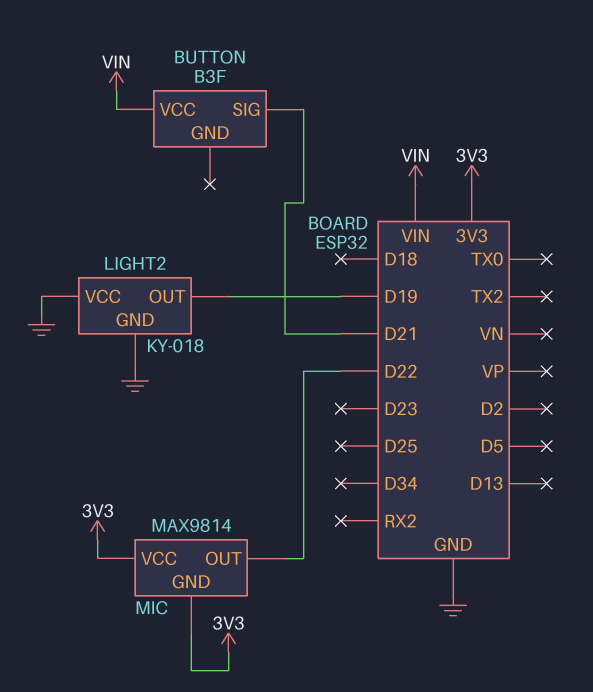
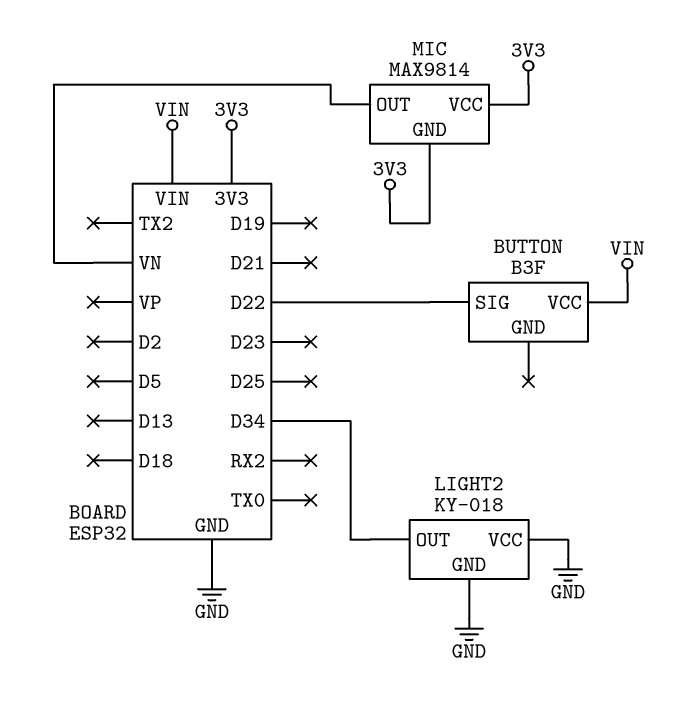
BUTTON pin SIG: D21 -> D22
LIGHT2 pin OUT: D19 -> D34
MIC pin OUT: D22 -> VN

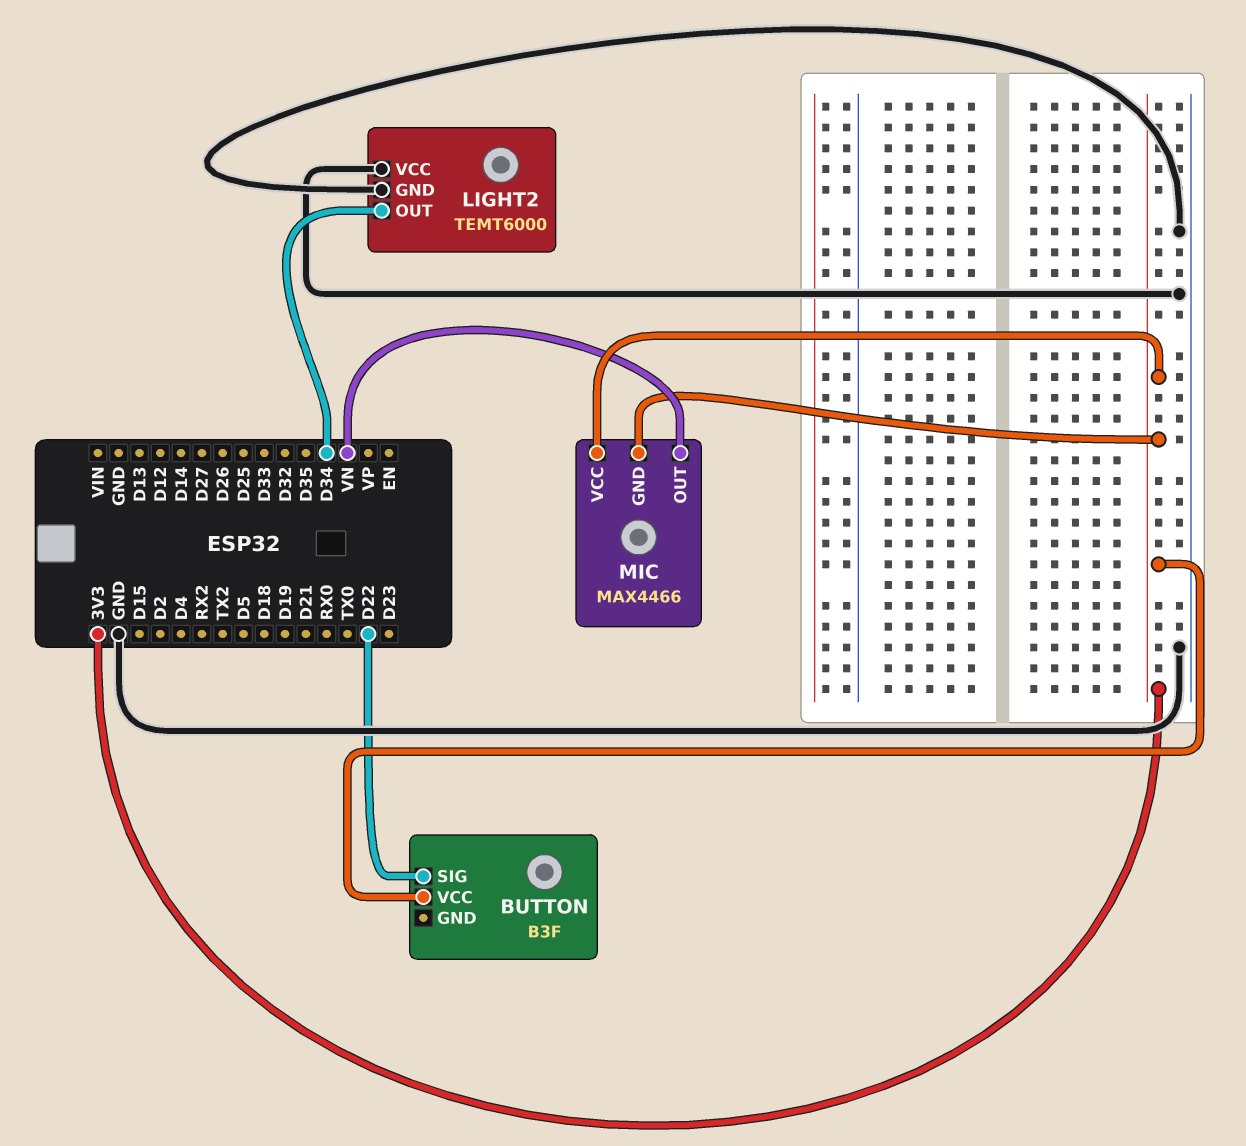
BUTTON pin VCC: VIN -> 3V3
LIGHT2: KY-018 -> TEMT6000
MIC: MAX9814 -> MAX4466

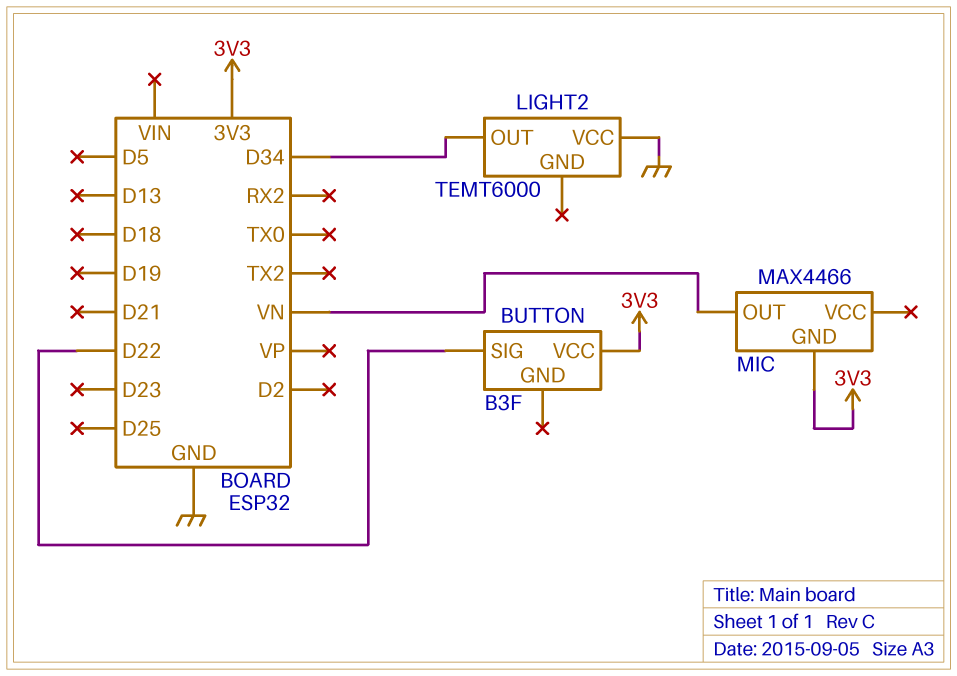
LIGHT2 pin GND: GND -> none
MIC pin VCC: 3V3 -> none

